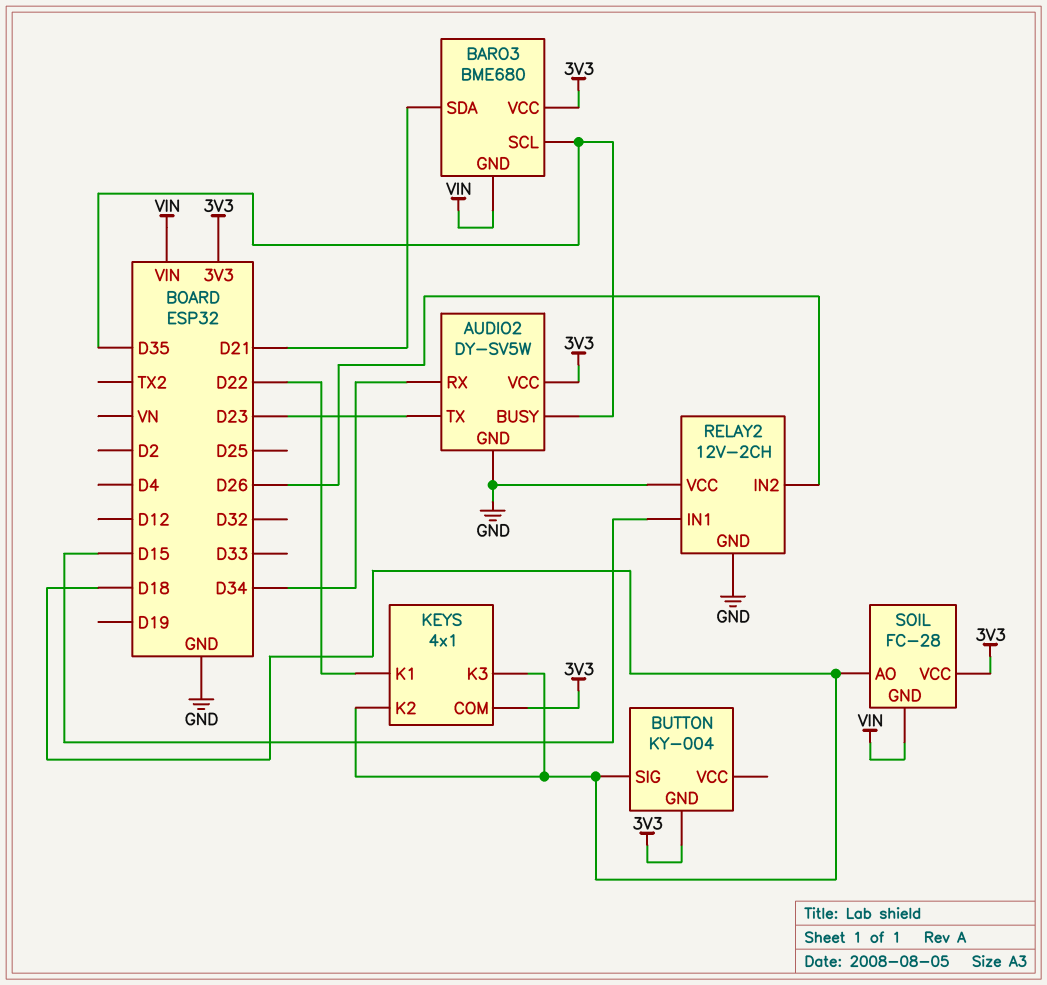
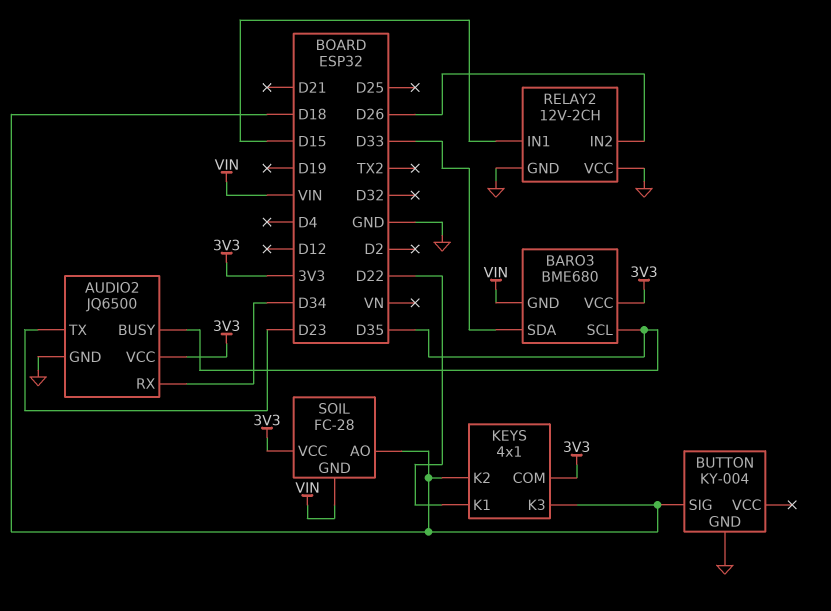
AUDIO2: DY-SV5W -> JQ6500
BARO3 pin SDA: D21 -> D33
BUTTON pin GND: 3V3 -> GND

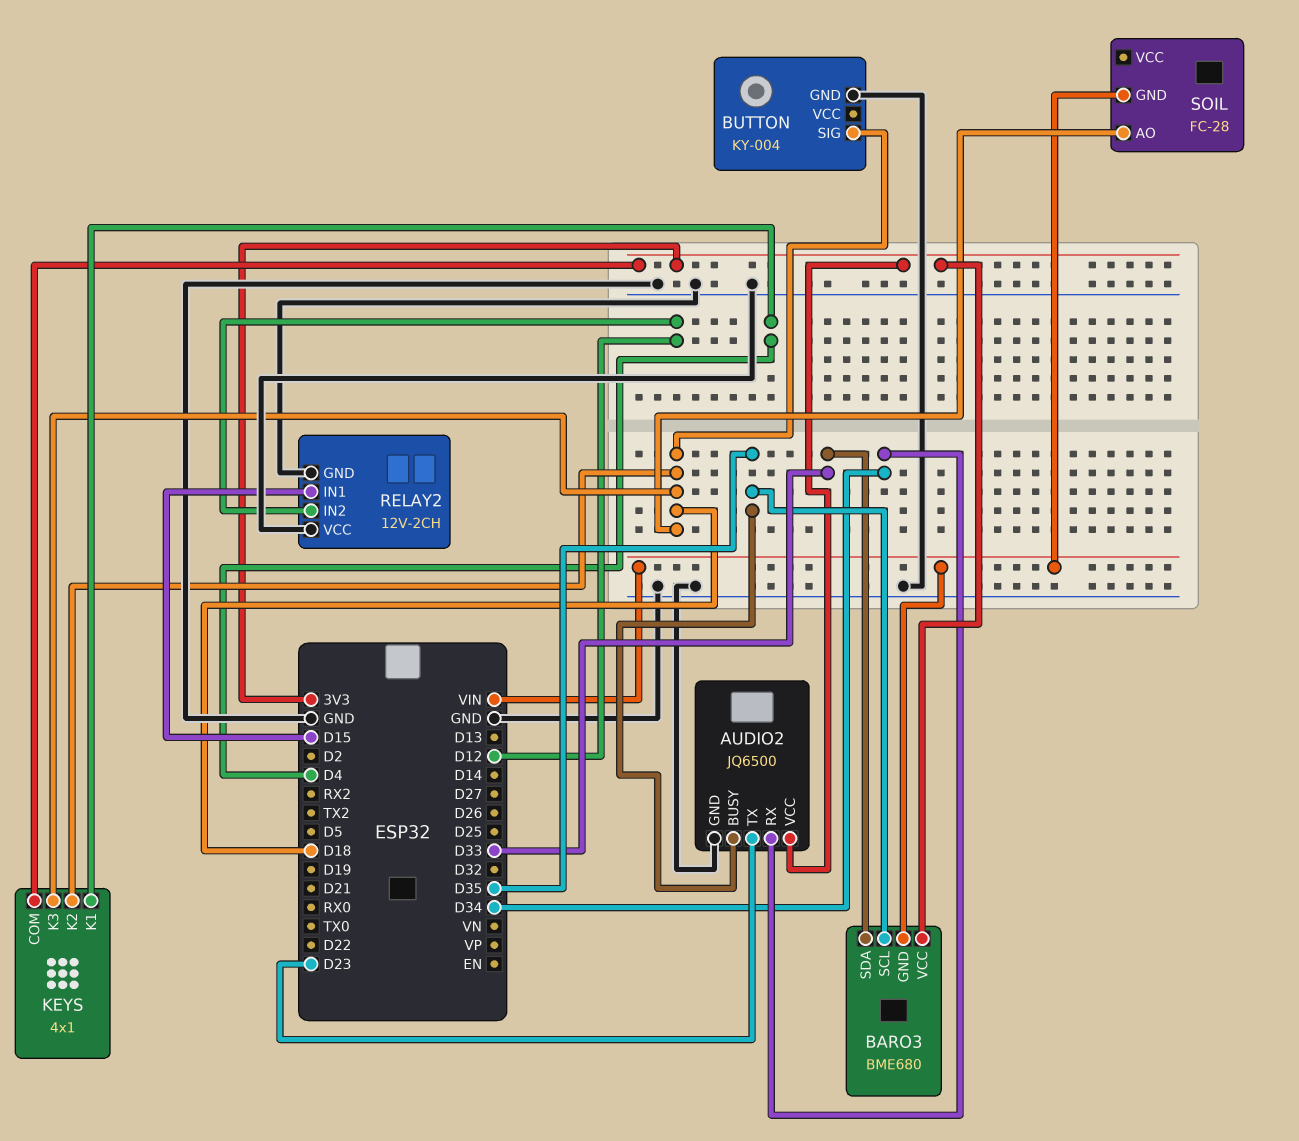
KEYS pin K1: D22 -> D4
RELAY2 pin IN2: D26 -> D12
SOIL pin VCC: 3V3 -> none

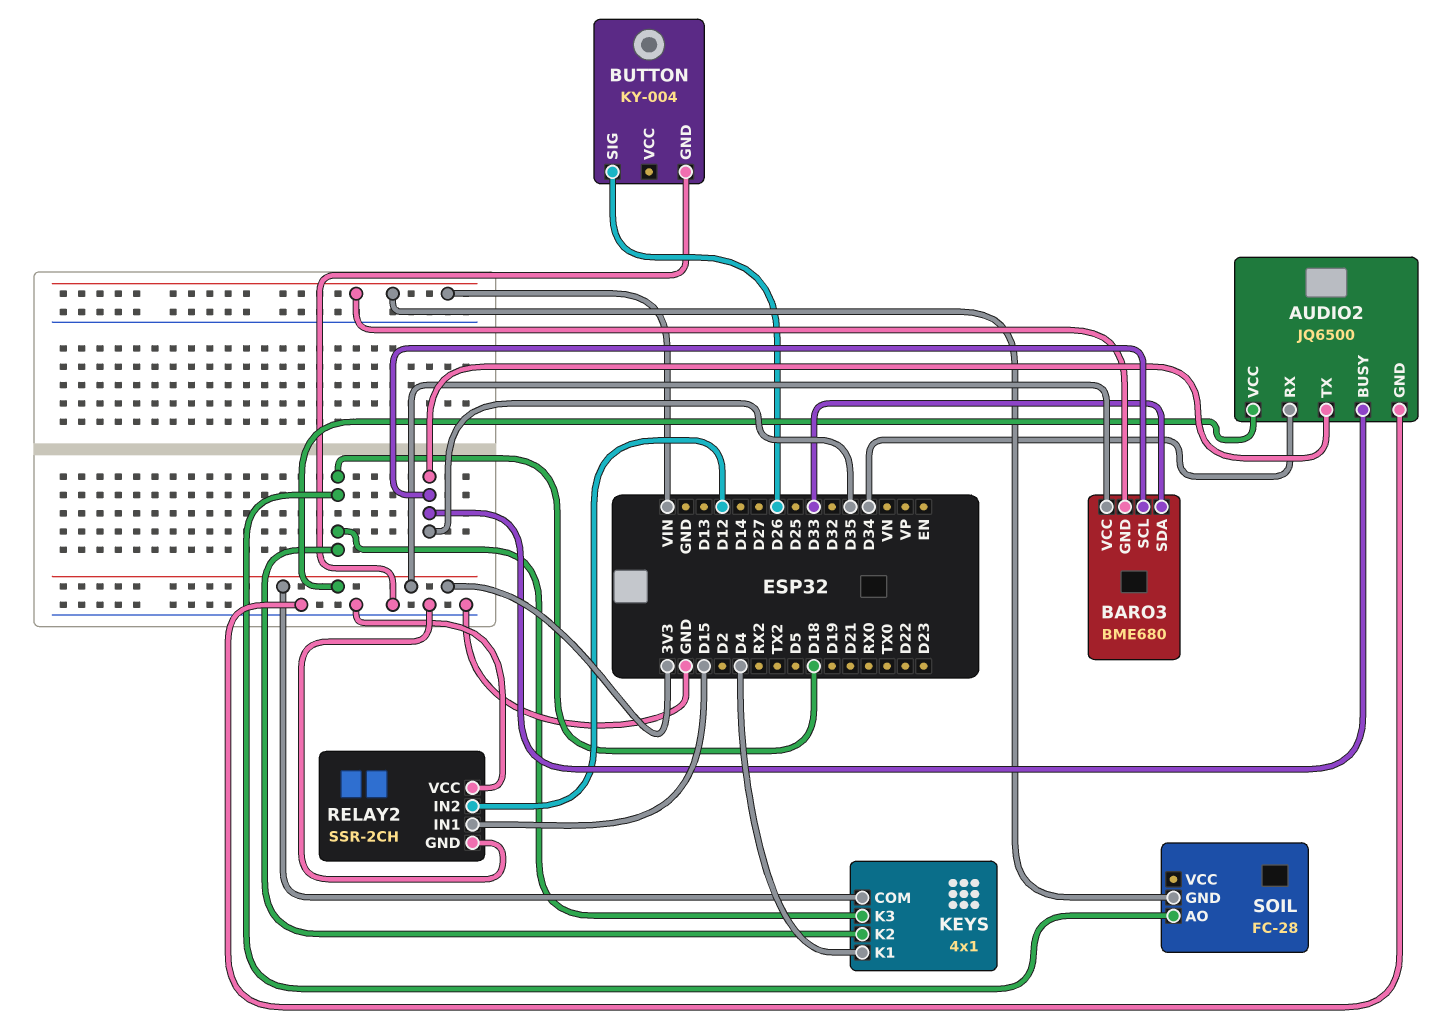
AUDIO2 pin TX: D23 -> D35
BUTTON pin SIG: D18 -> D26
RELAY2: 12V-2CH -> SSR-2CH

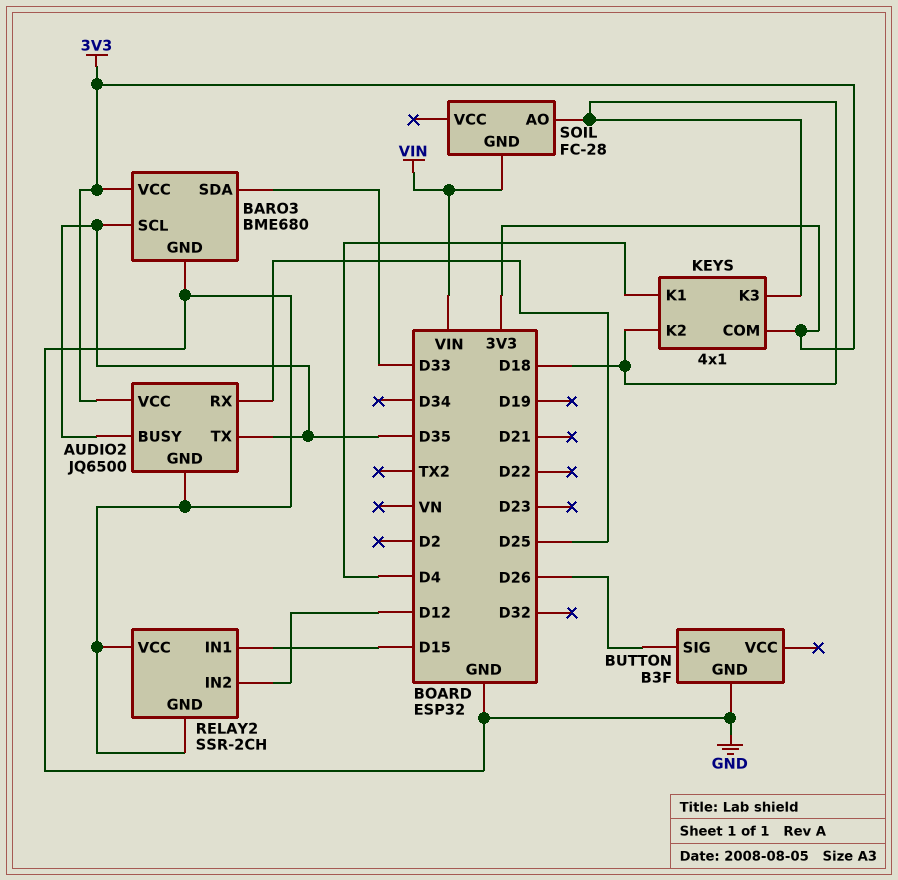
AUDIO2 pin RX: D34 -> D25
BARO3 pin GND: VIN -> GND
BUTTON: KY-004 -> B3F

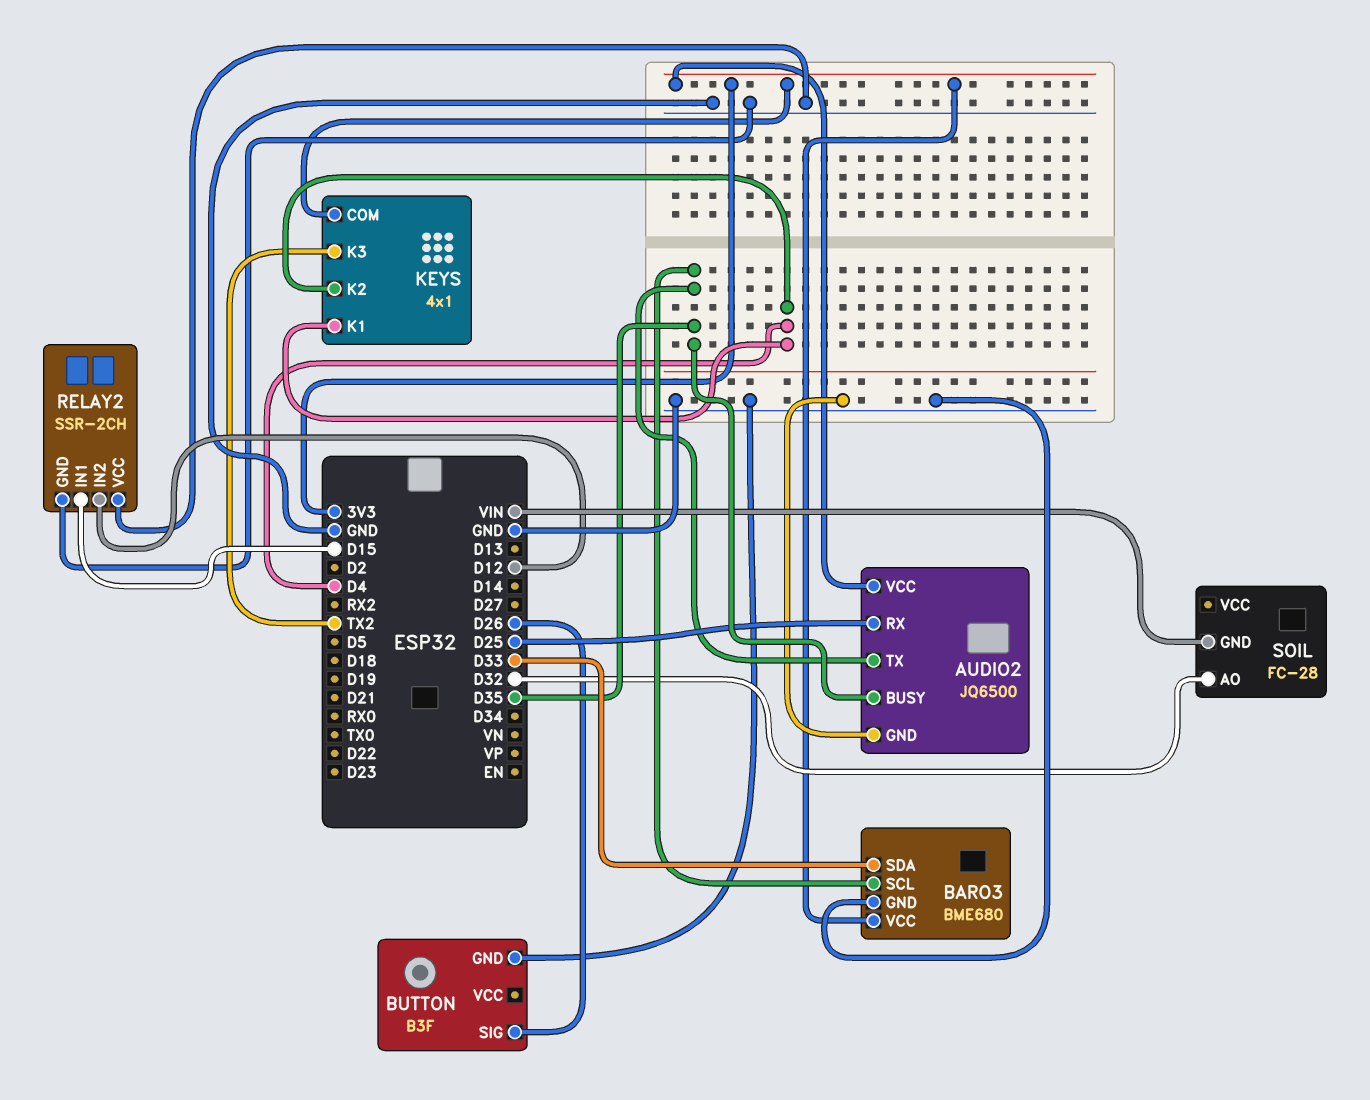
KEYS pin K2: D18 -> D4
KEYS pin K3: D18 -> TX2
SOIL pin AO: D18 -> D32

